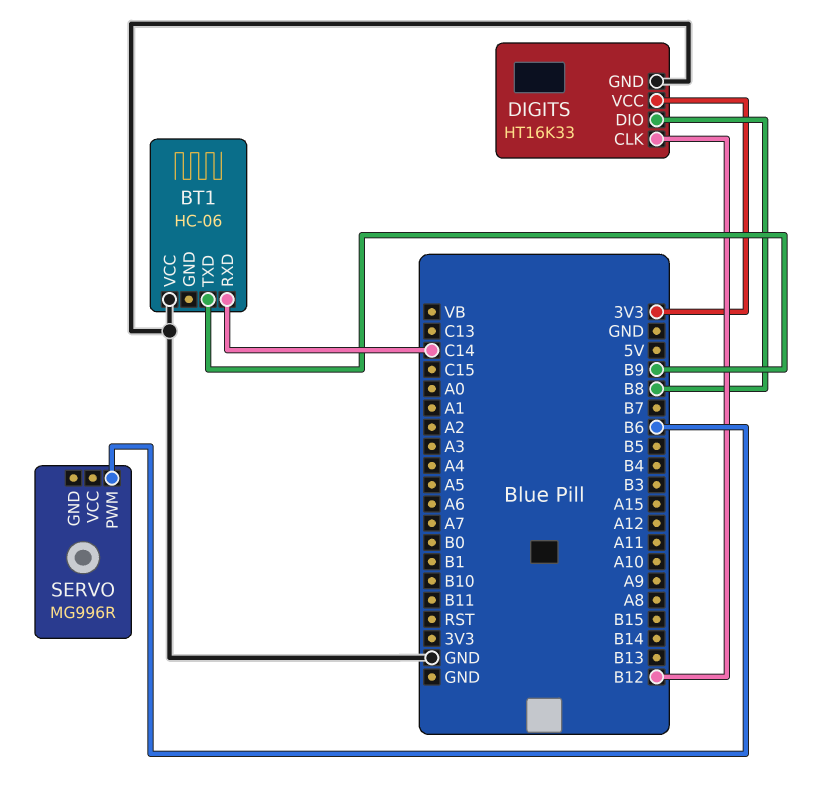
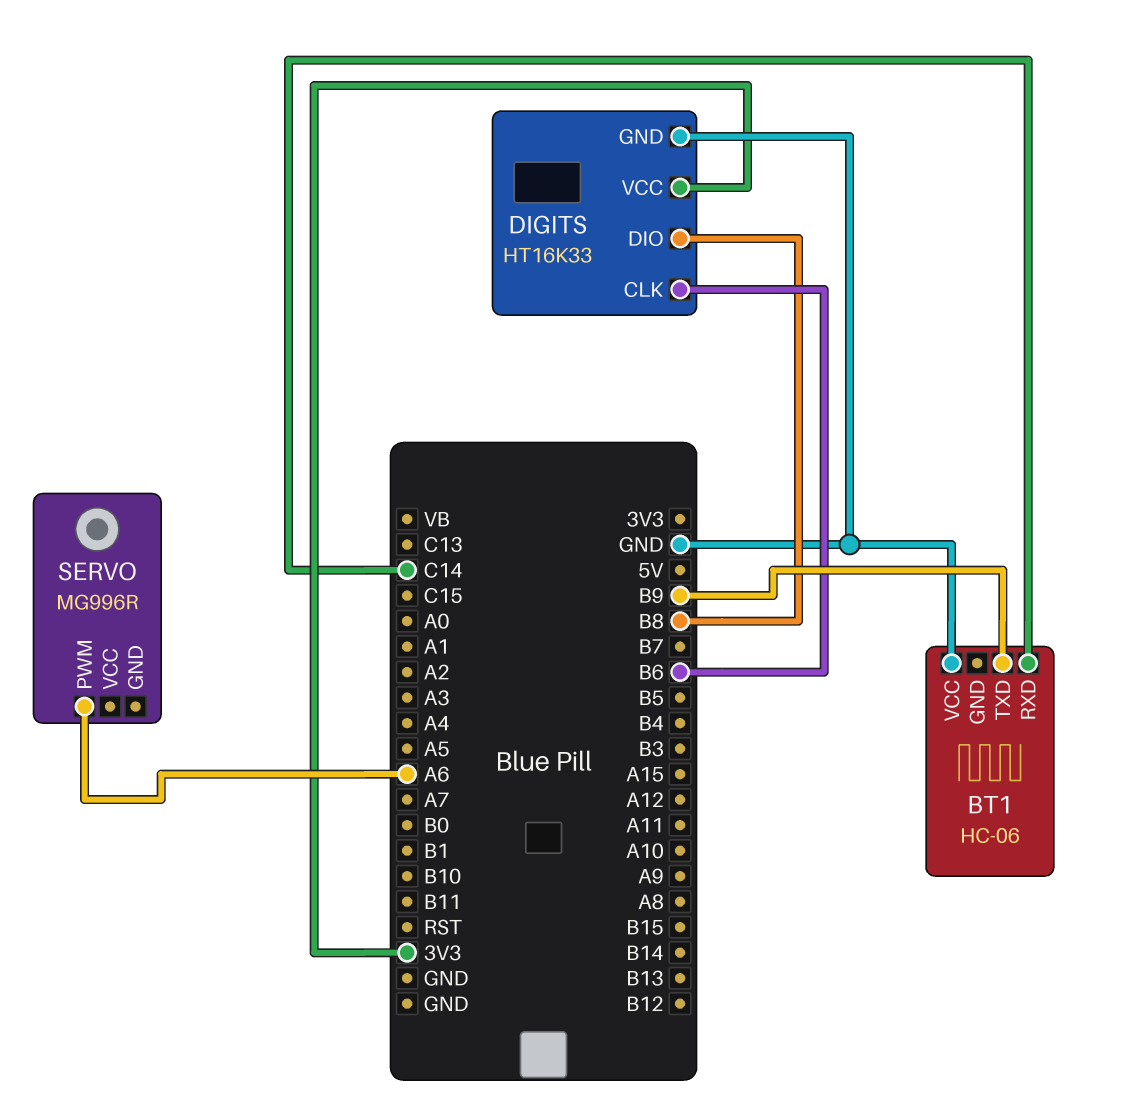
DIGITS pin CLK: B12 -> B6
SERVO pin PWM: B6 -> A6

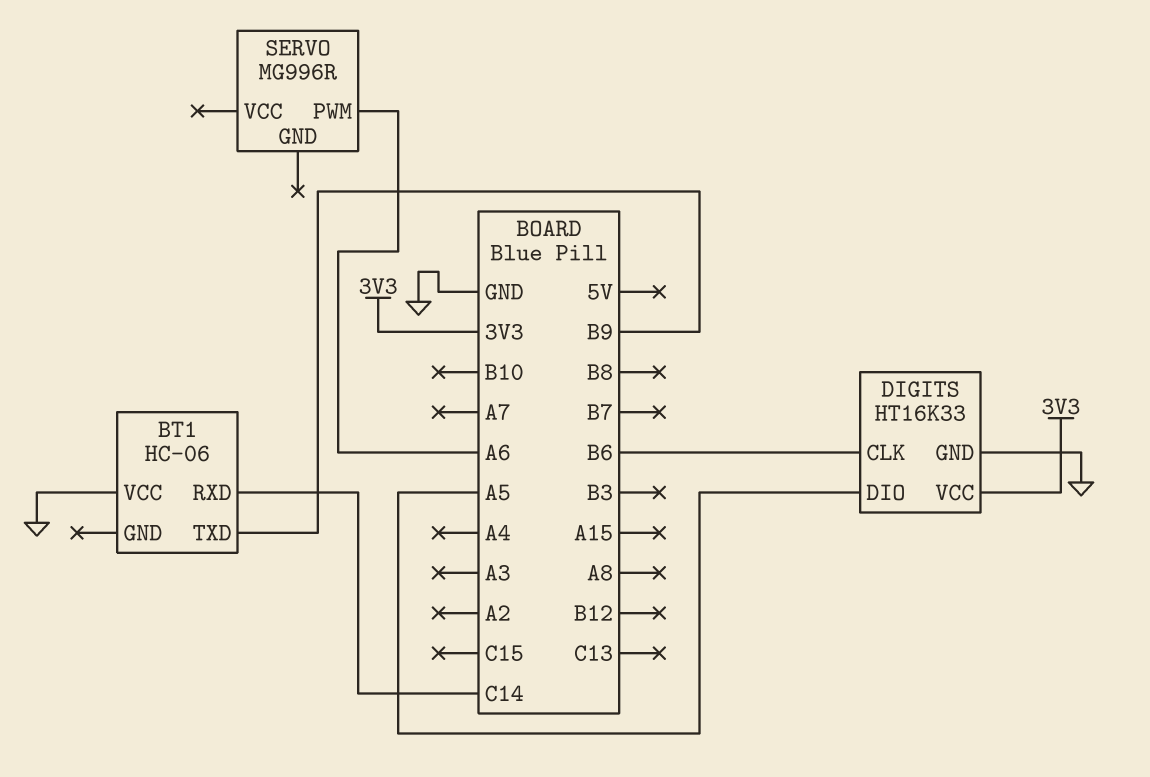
DIGITS pin DIO: B8 -> A5

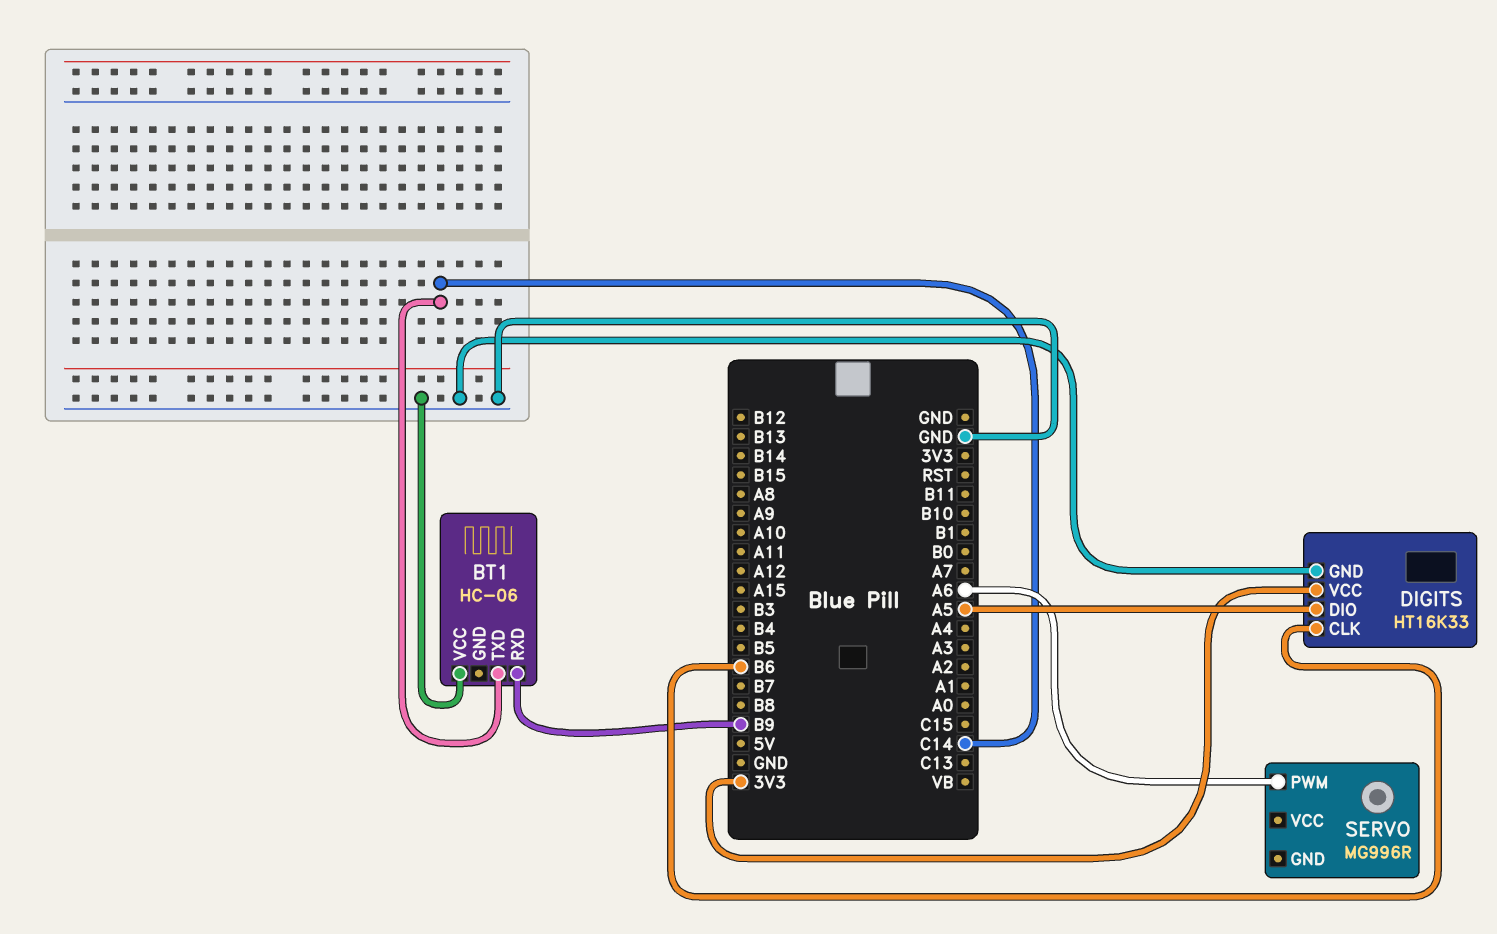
BT1 pin RXD: C14 -> B9
BT1 pin TXD: B9 -> C14

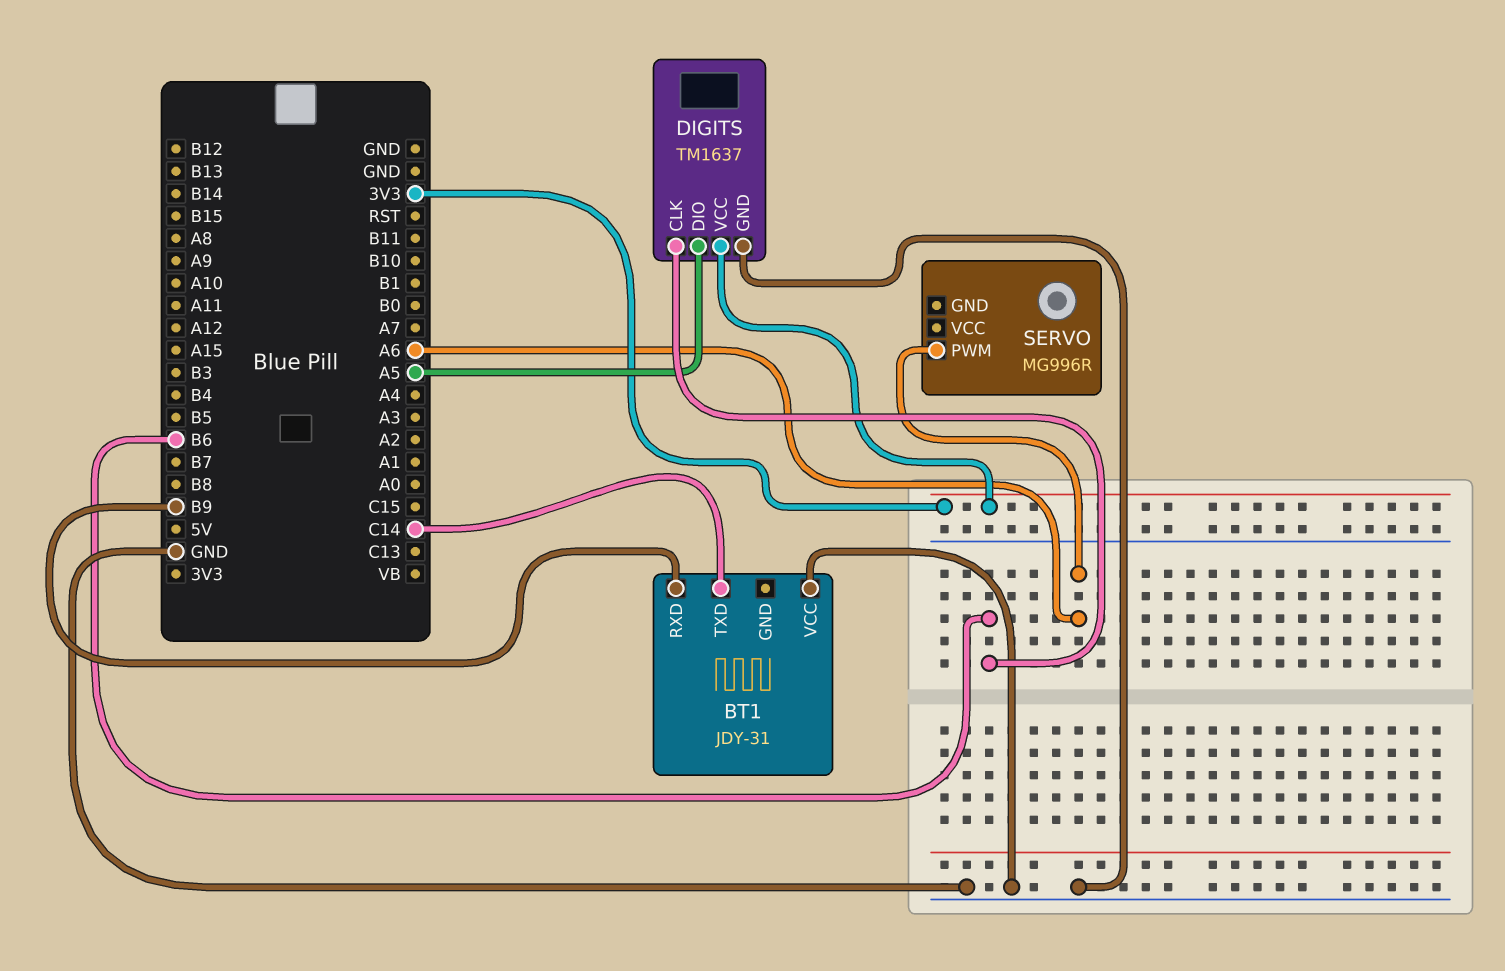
BT1: HC-06 -> JDY-31
DIGITS: HT16K33 -> TM1637

